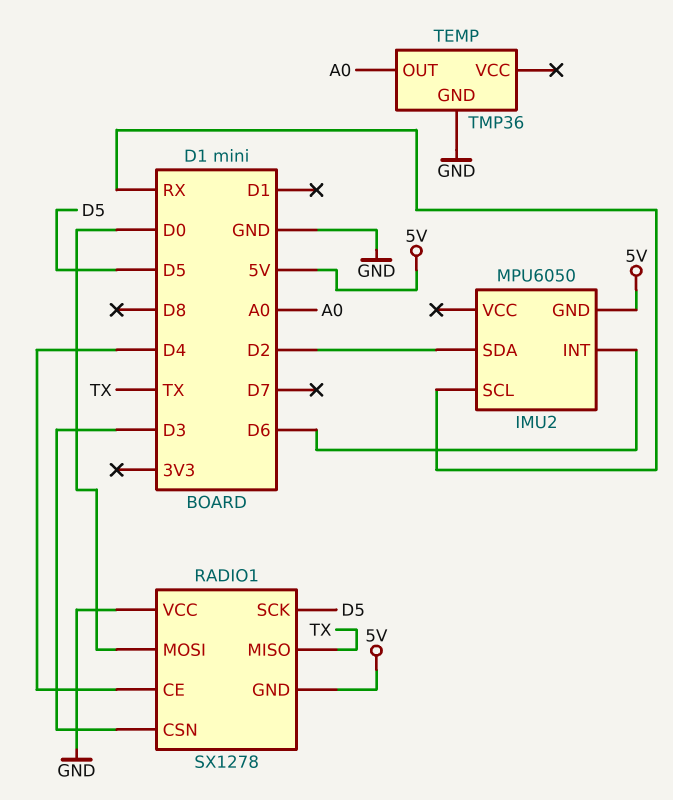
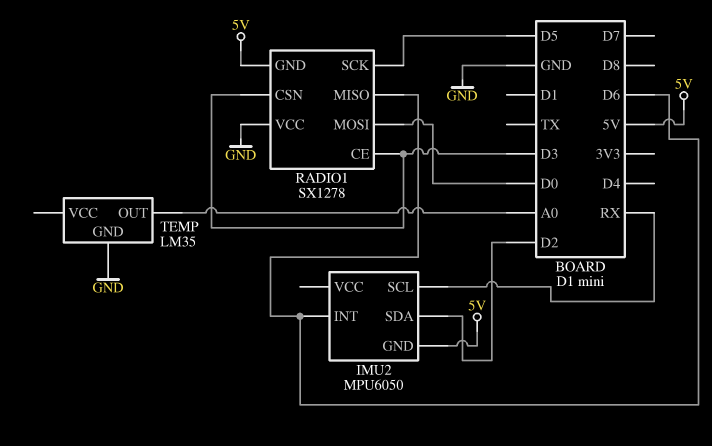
RADIO1 pin CE: D4 -> D3
RADIO1 pin MISO: TX -> D6
TEMP: TMP36 -> LM35

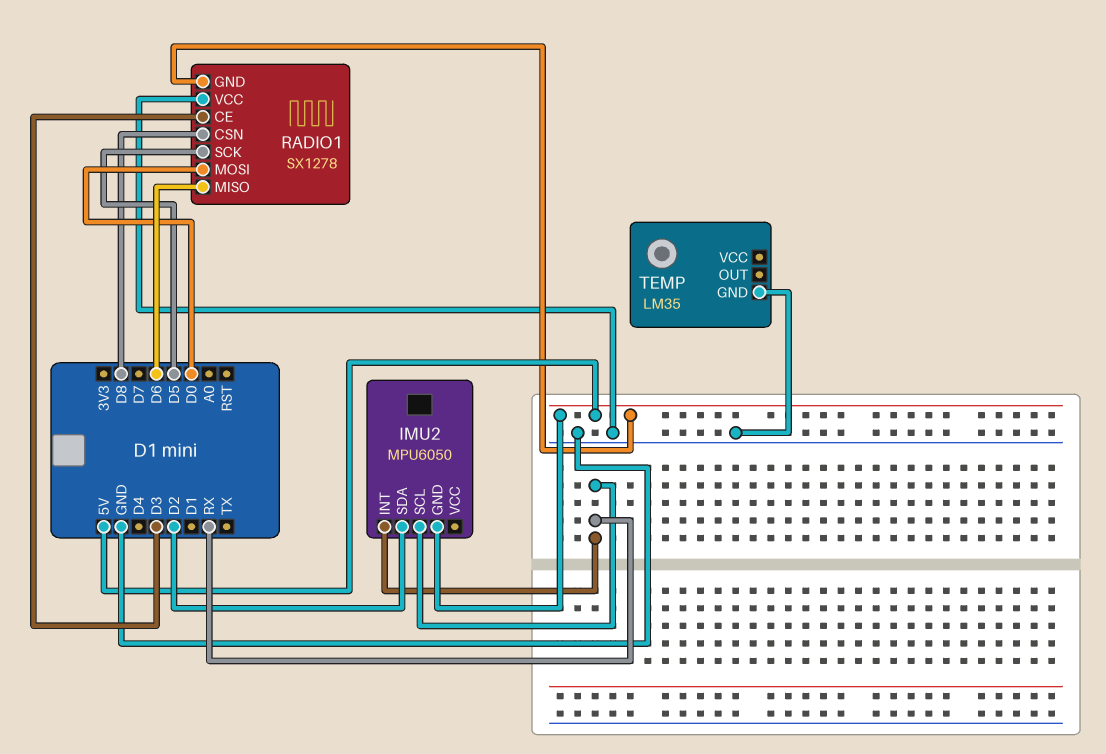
IMU2 pin INT: D6 -> RX
RADIO1 pin CSN: D3 -> D8
TEMP pin OUT: A0 -> none

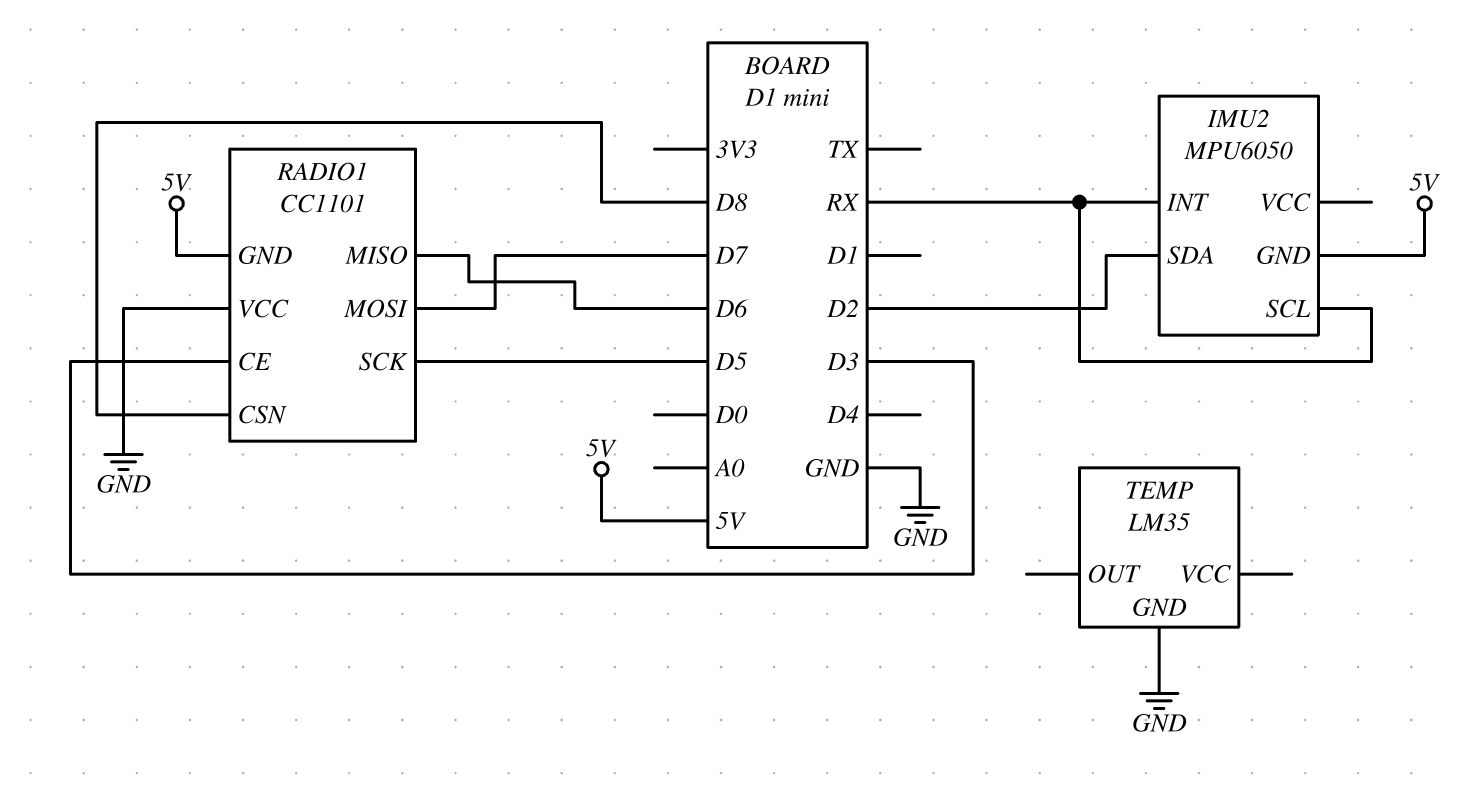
RADIO1: SX1278 -> CC1101
RADIO1 pin MOSI: D0 -> D7

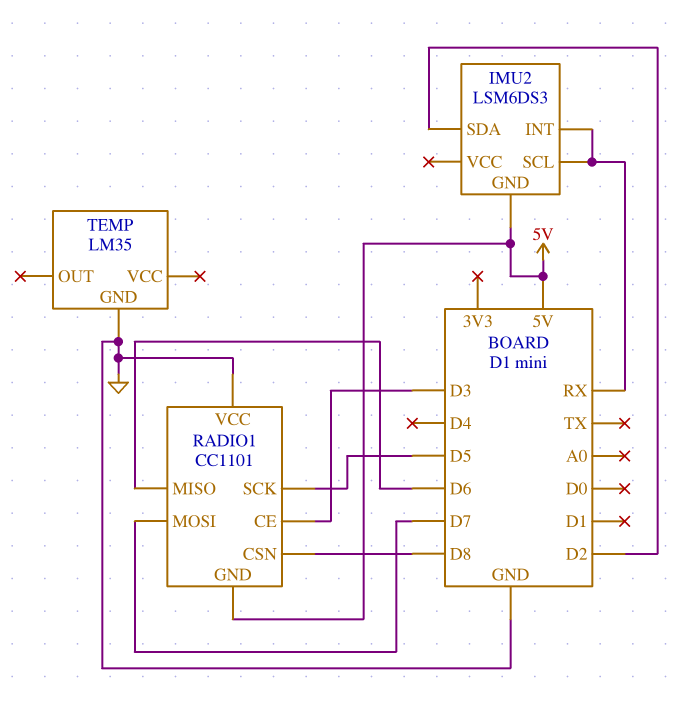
IMU2: MPU6050 -> LSM6DS3

